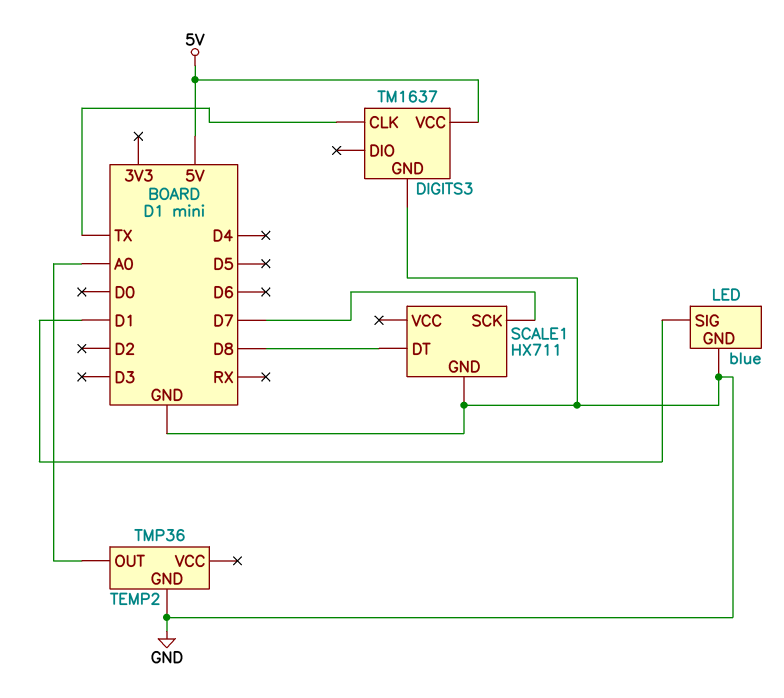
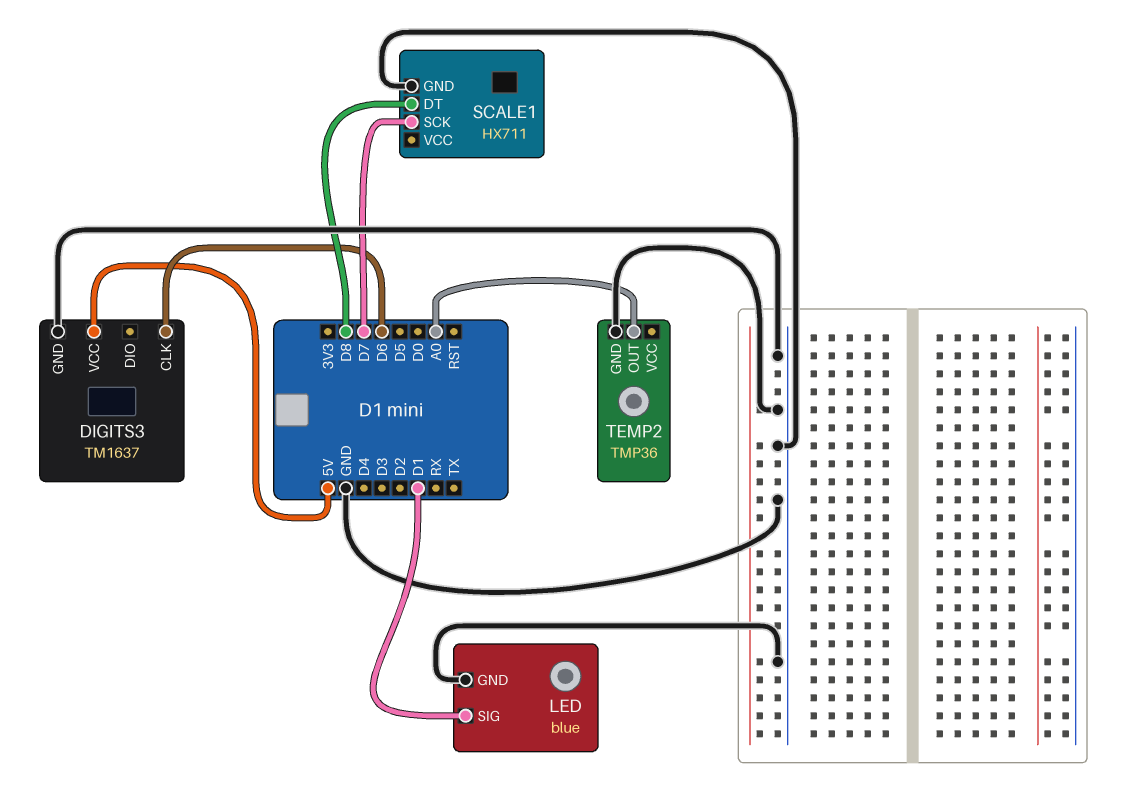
DIGITS3 pin CLK: TX -> D6

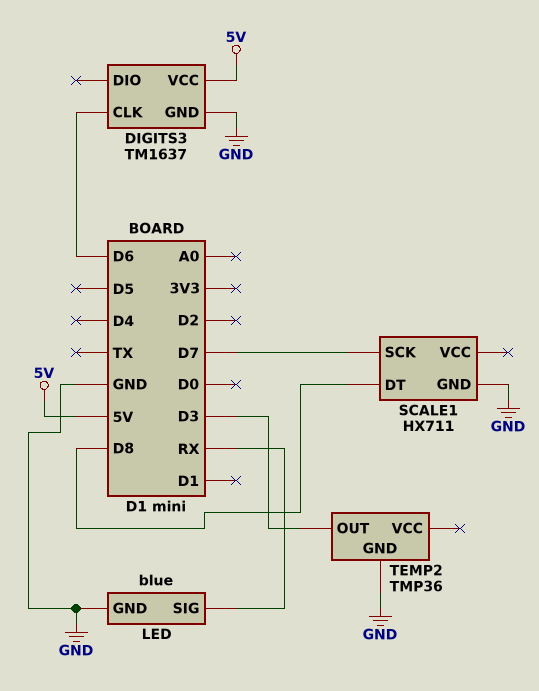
LED pin SIG: D1 -> RX
TEMP2 pin OUT: A0 -> D3

